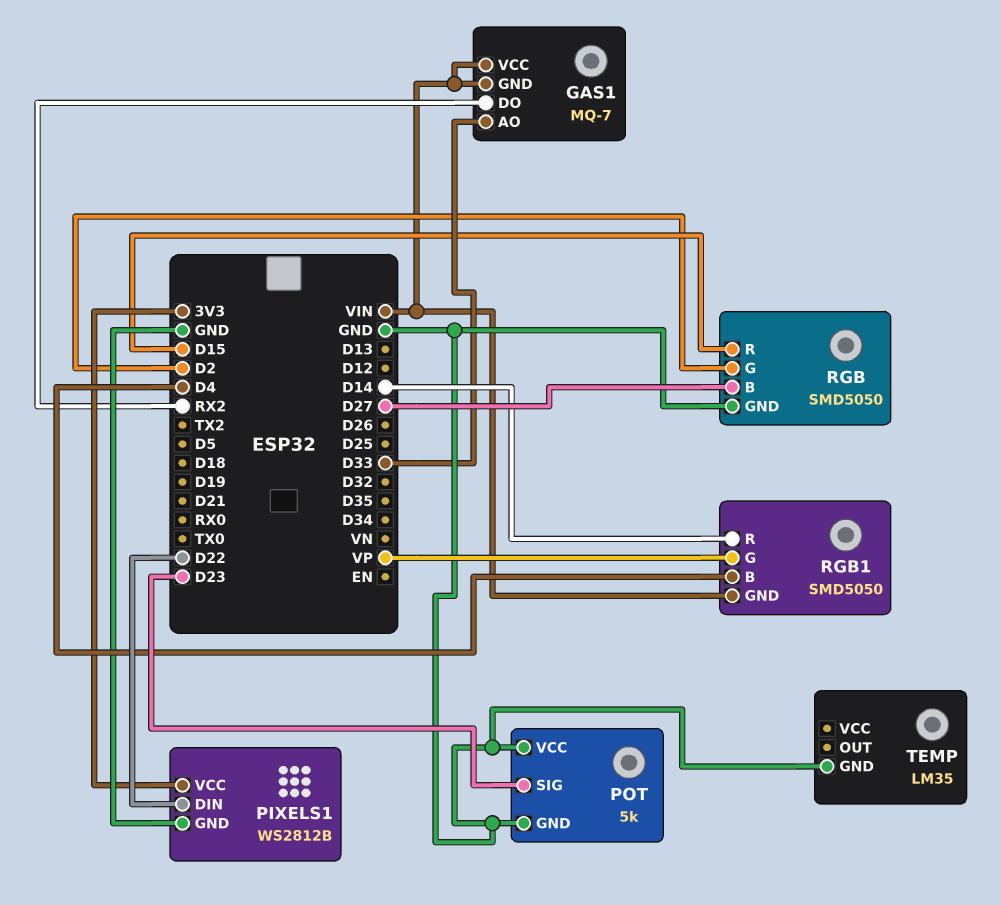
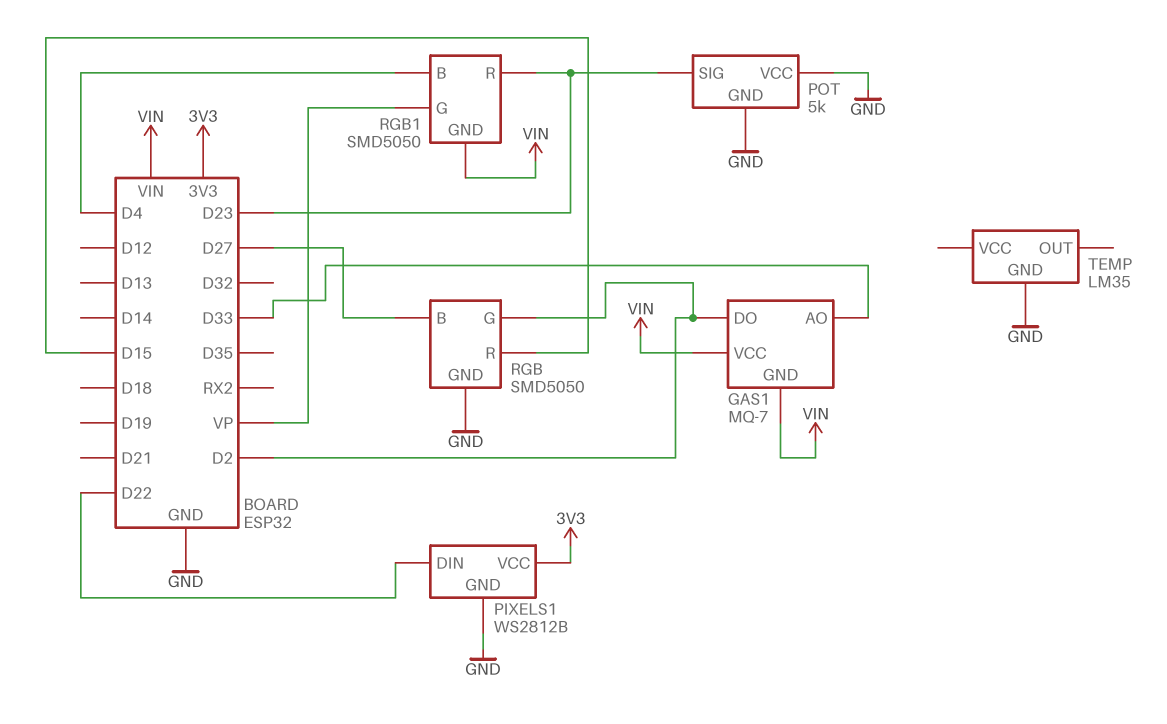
GAS1 pin DO: RX2 -> D2
RGB1 pin R: D14 -> D23

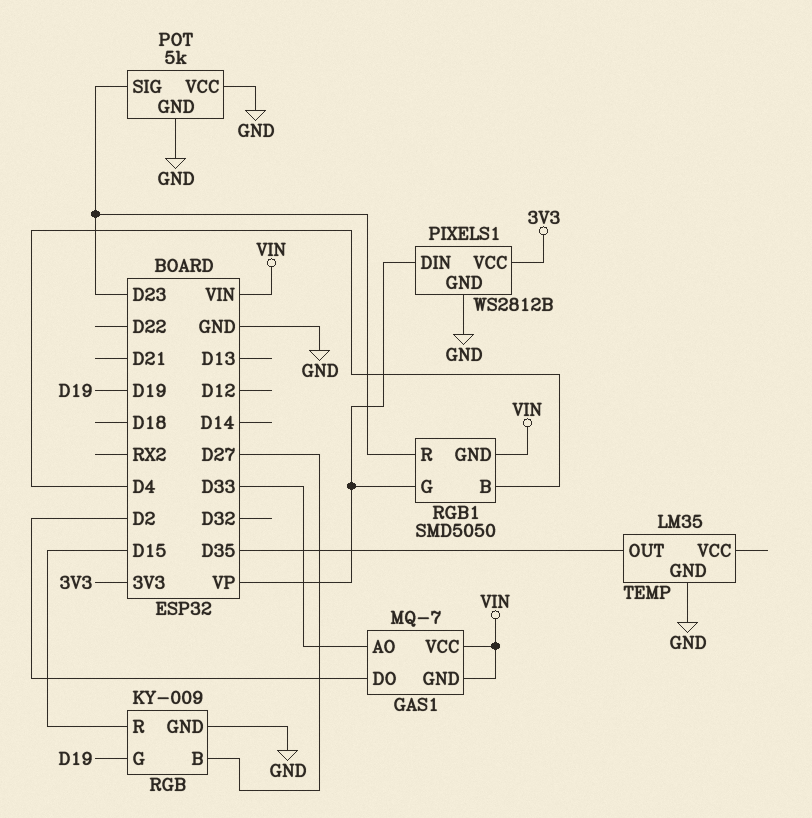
PIXELS1 pin DIN: D22 -> VP
RGB: SMD5050 -> KY-009
RGB pin G: D2 -> D19
TEMP pin OUT: none -> D35

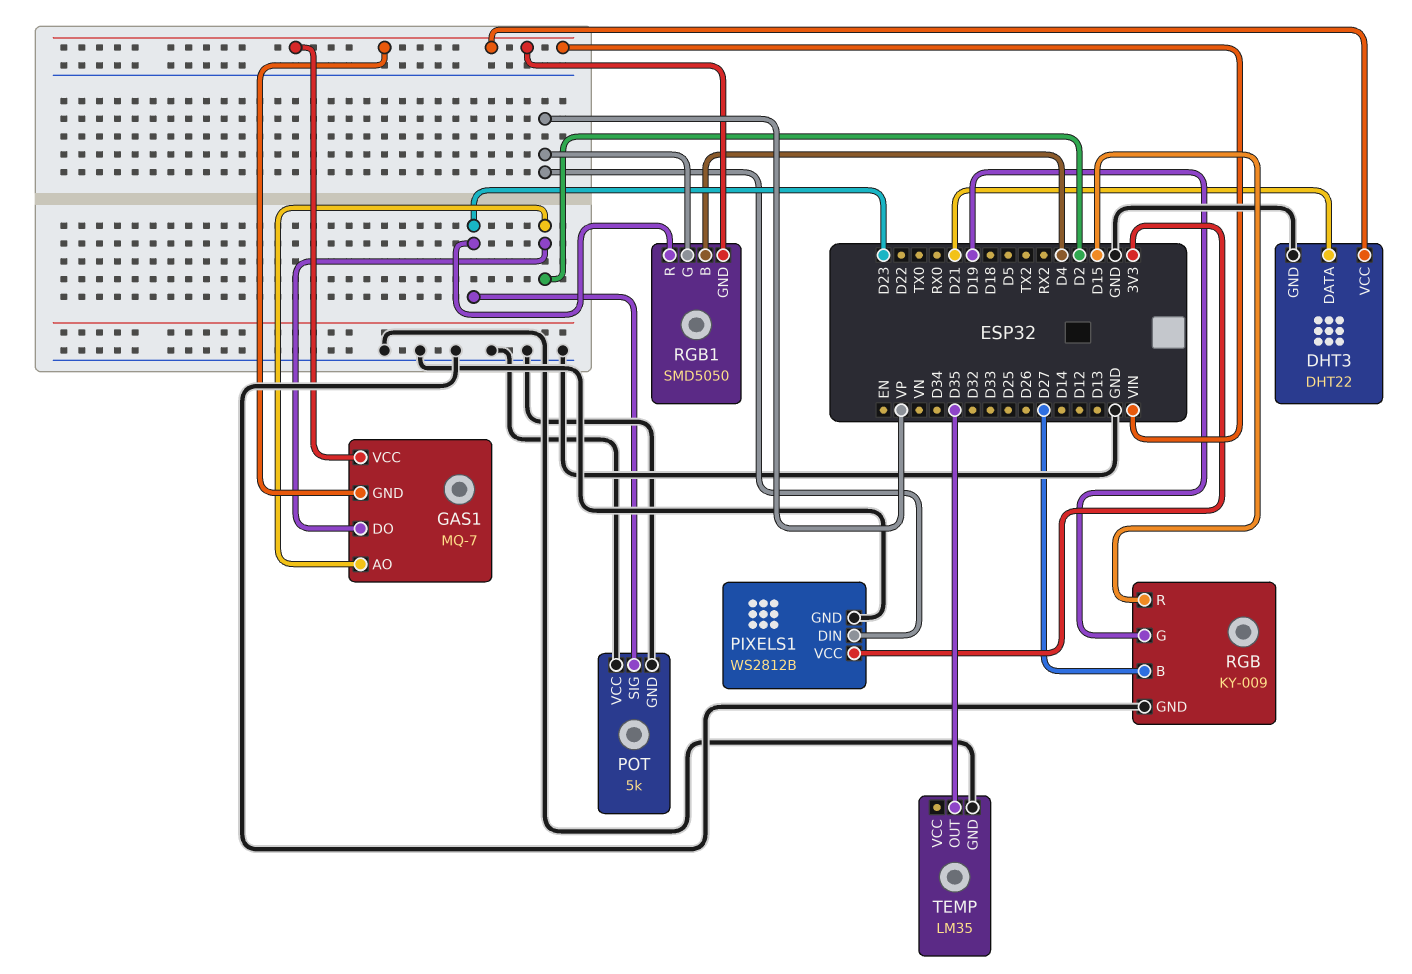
DHT3: none -> DHT22
DHT3 pin DATA: none -> D21
DHT3 pin GND: none -> GND
DHT3 pin VCC: none -> VIN
GAS1 pin AO: D33 -> D2

